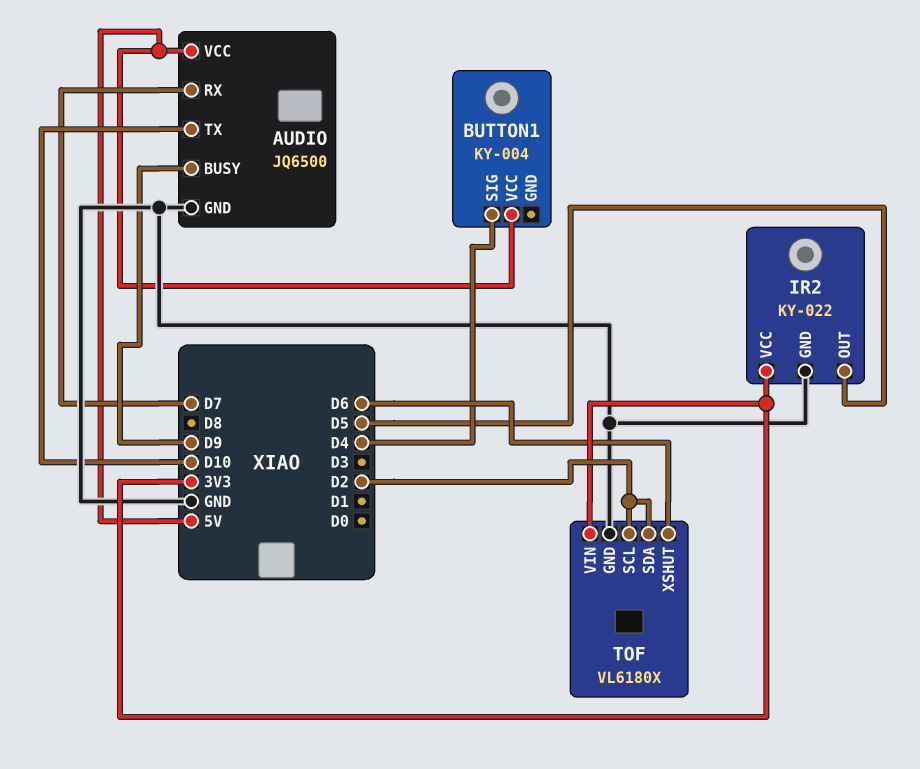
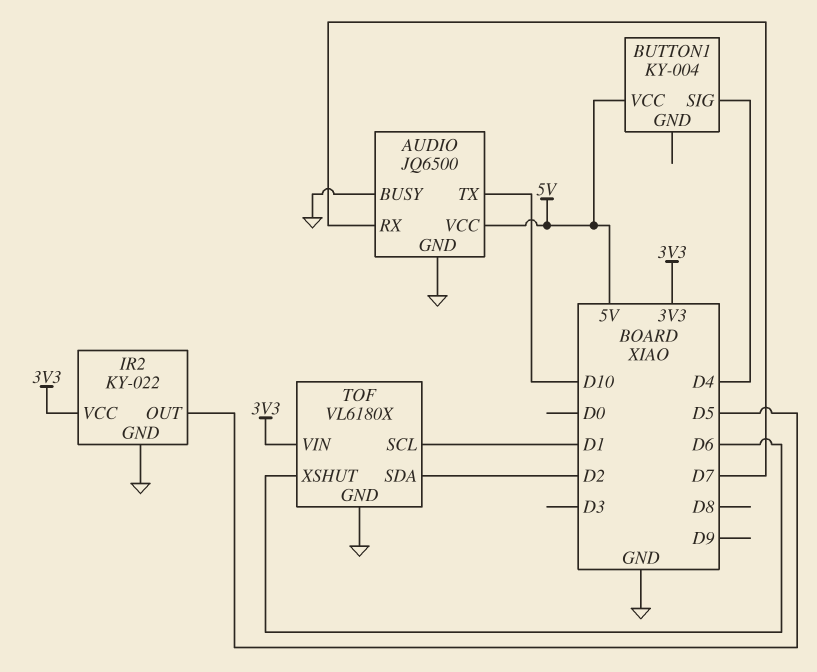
AUDIO pin BUSY: D9 -> GND
TOF pin SCL: D2 -> D1

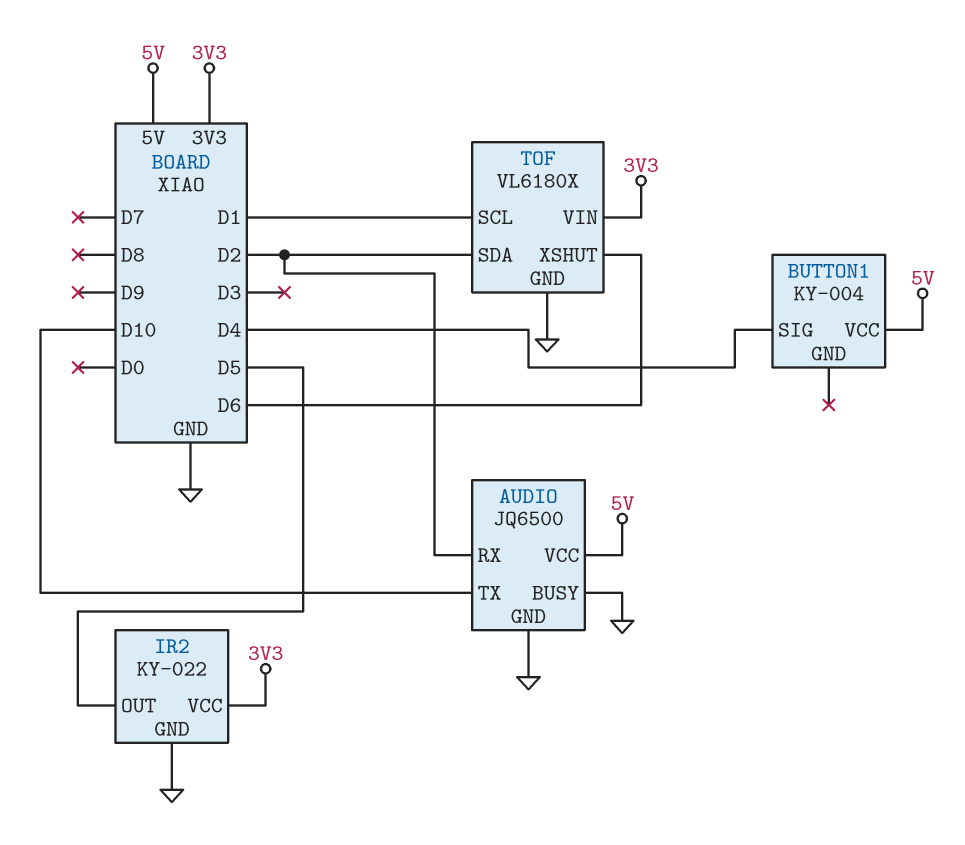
AUDIO pin RX: D7 -> D2

